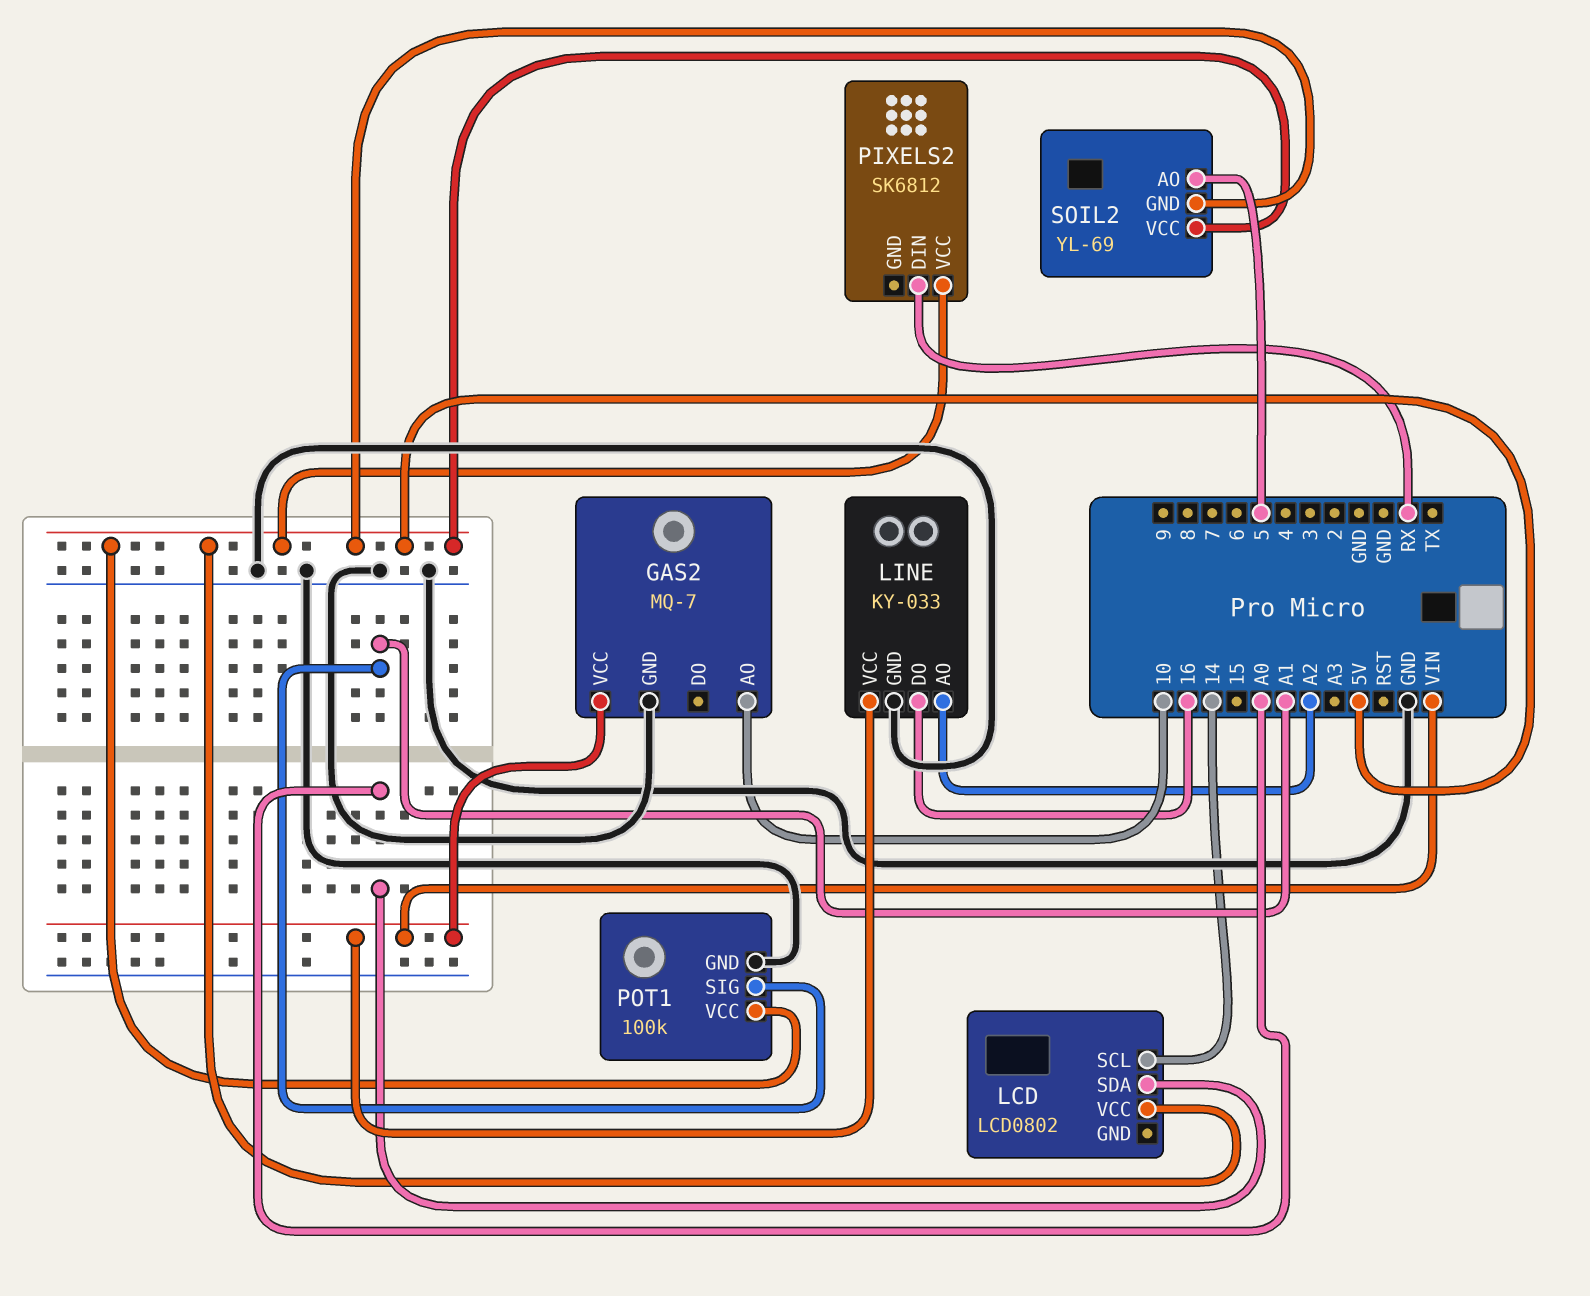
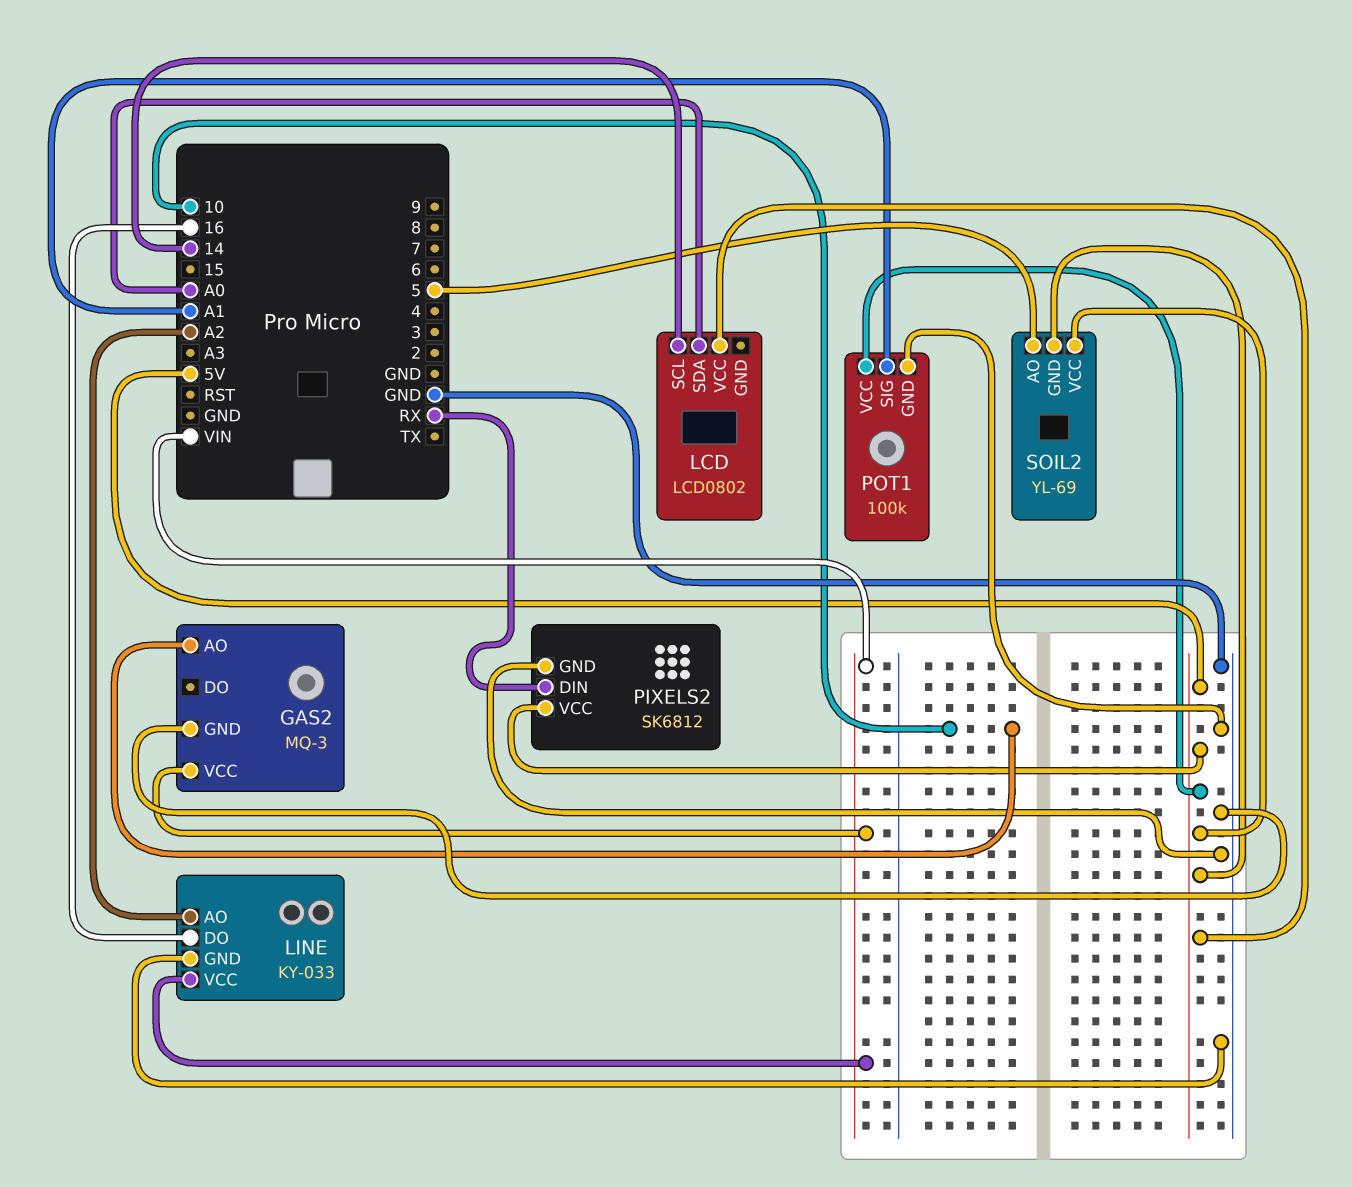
GAS2: MQ-7 -> MQ-3
PIXELS2 pin GND: none -> GND

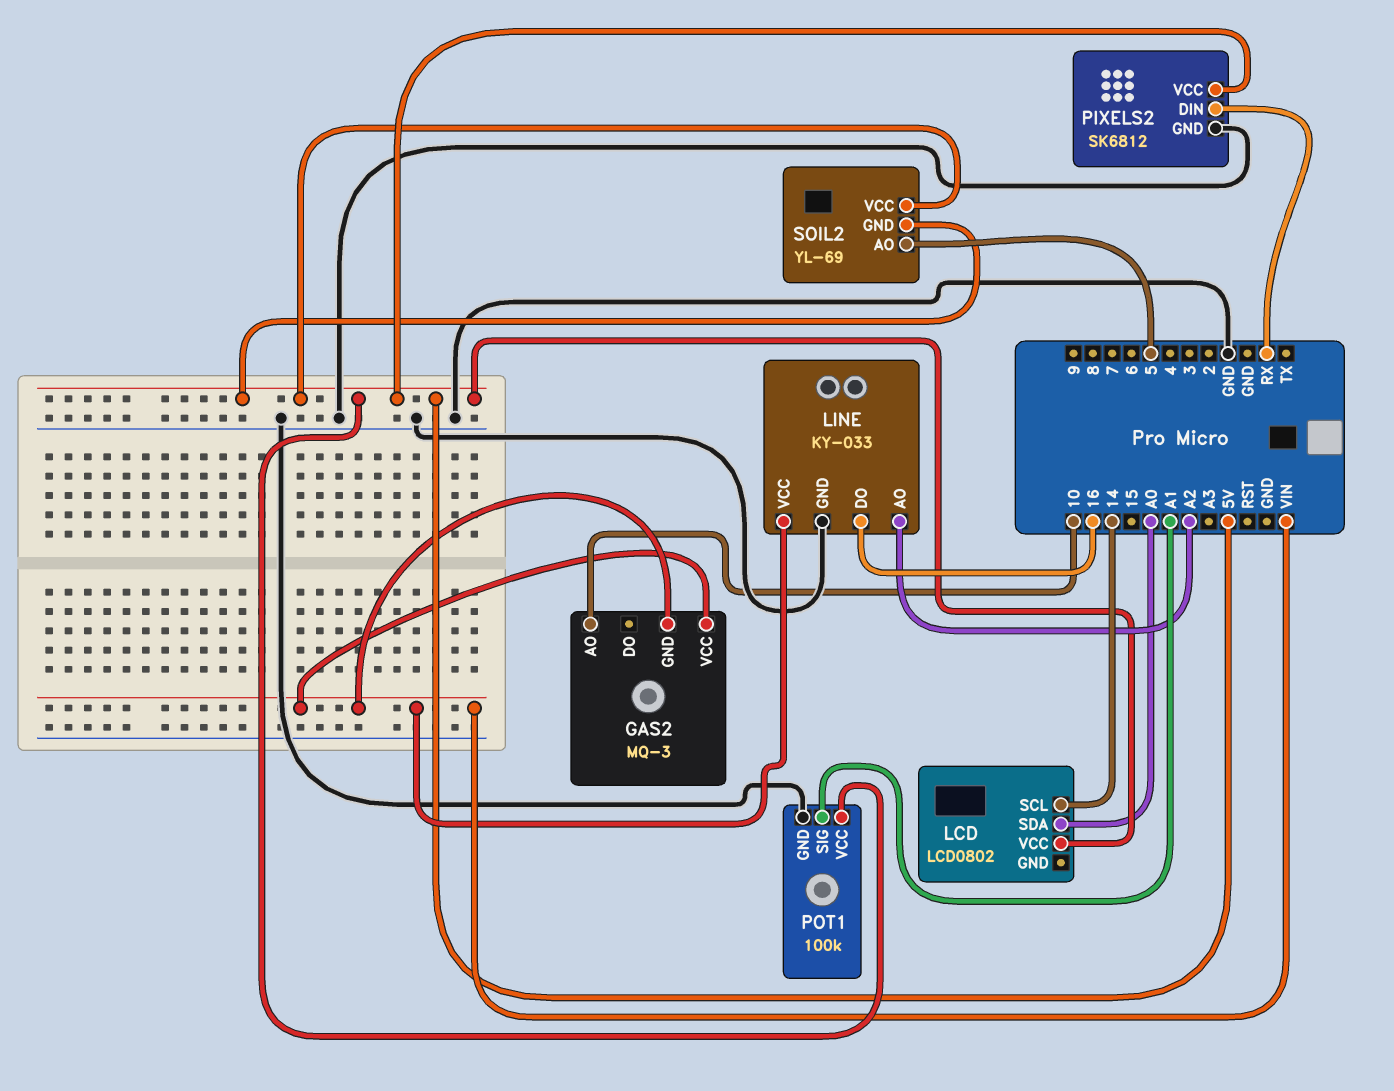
GAS2 pin GND: GND -> VIN

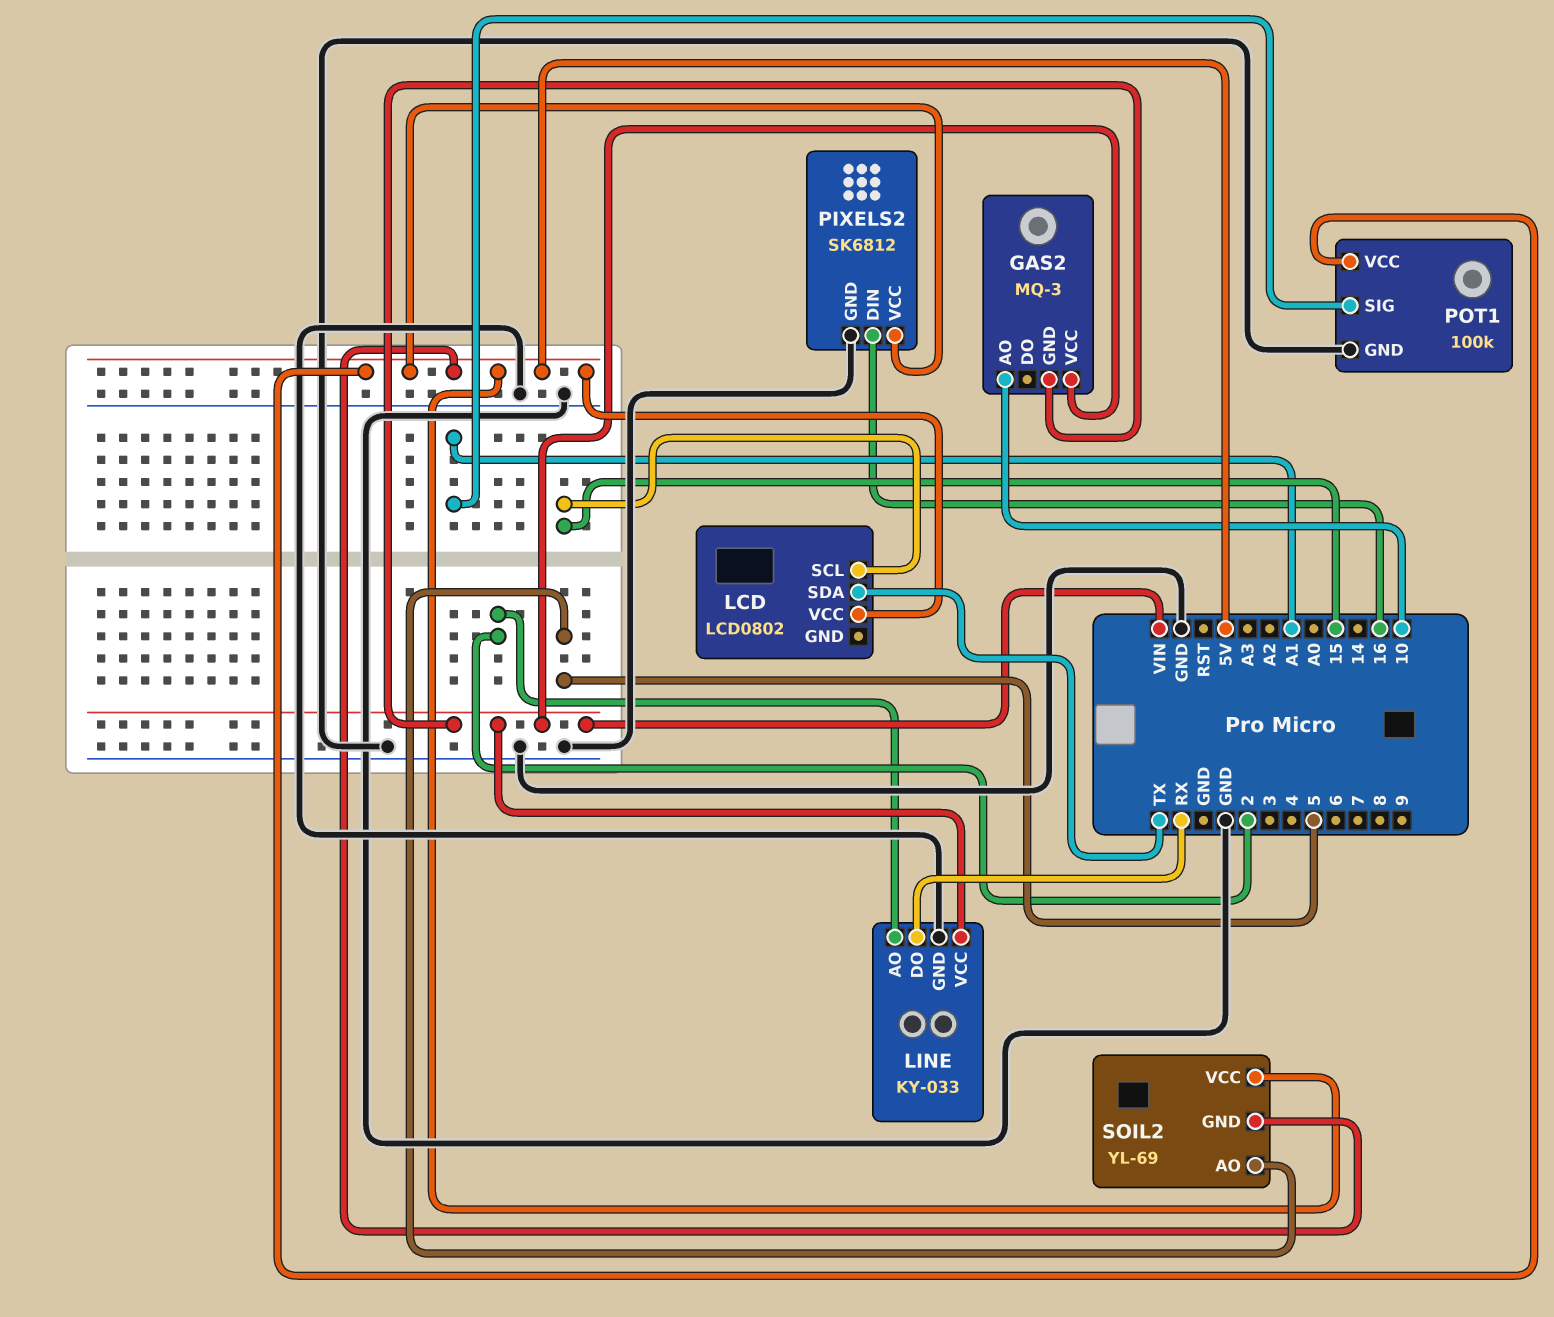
LCD pin SCL: 14 -> 15
LCD pin SDA: A0 -> TX
LINE pin AO: A2 -> 2
LINE pin DO: 16 -> RX
PIXELS2 pin DIN: RX -> 16

